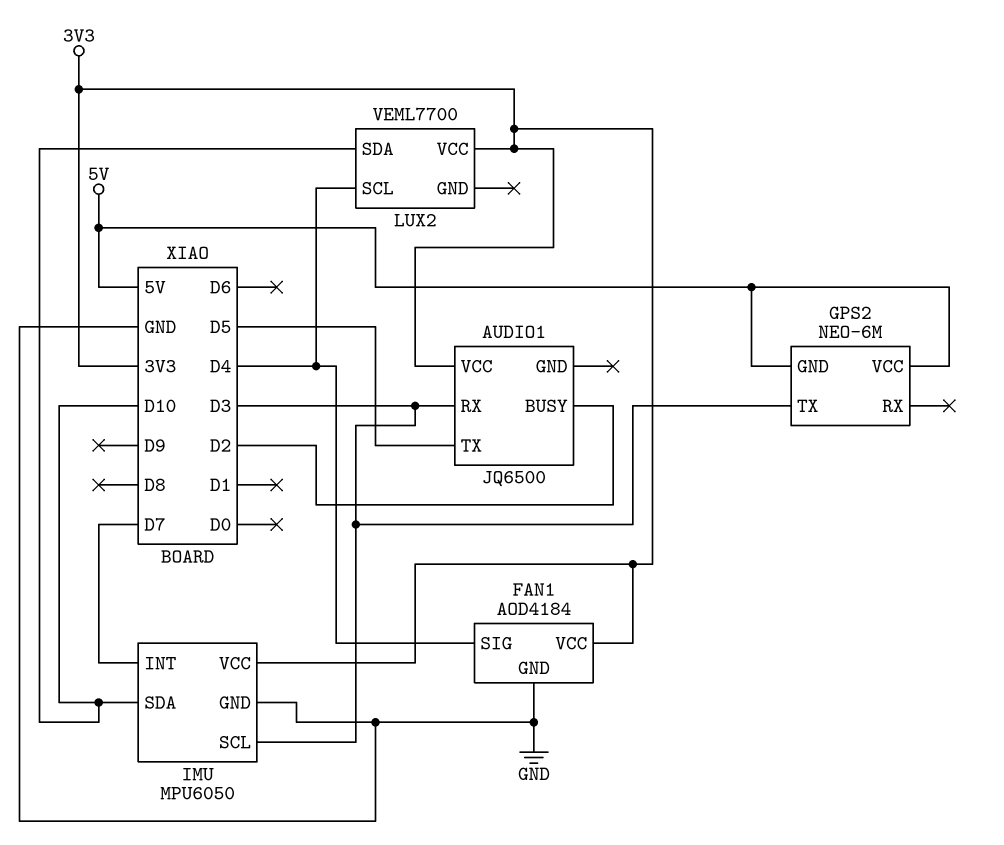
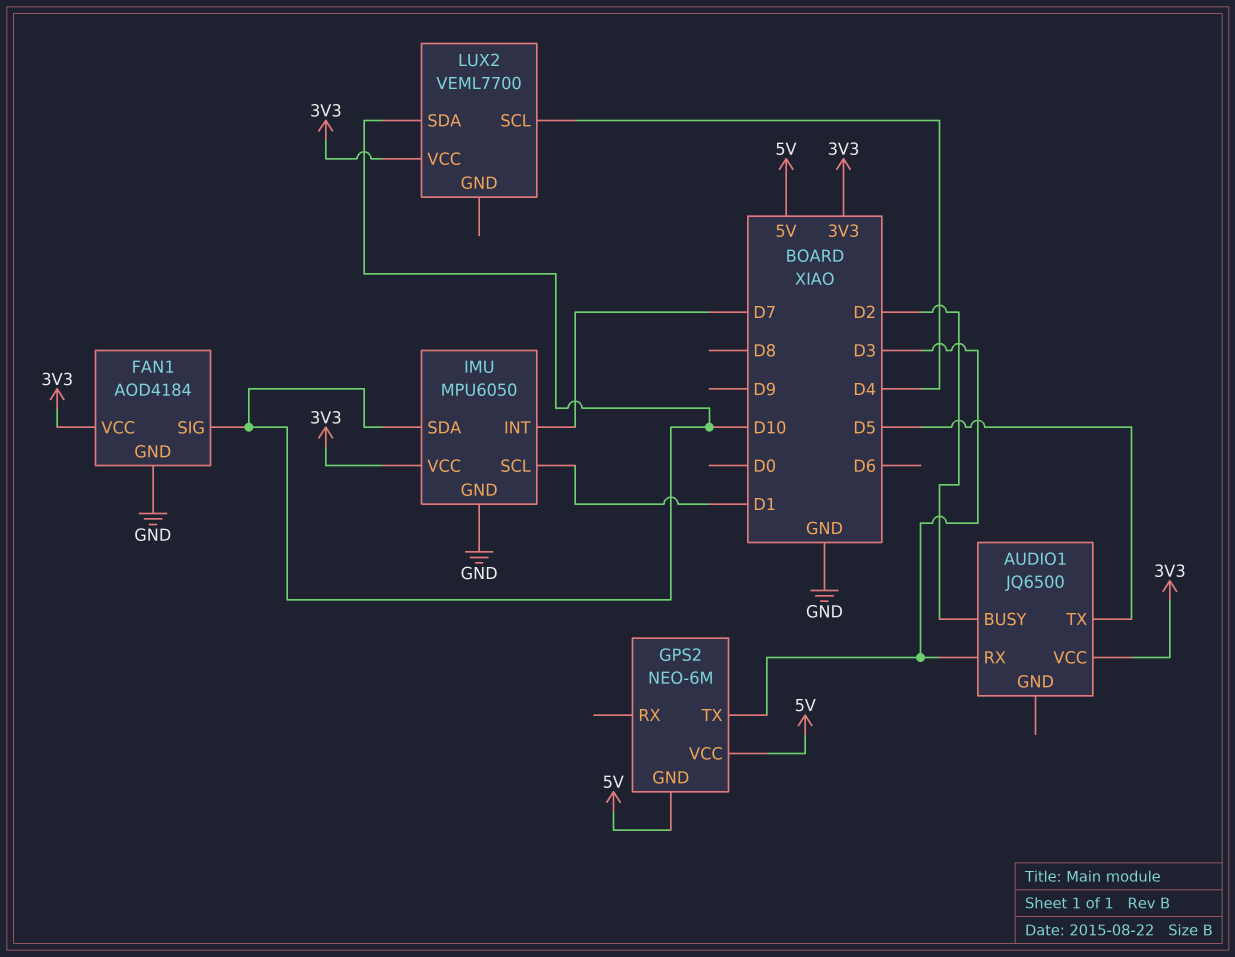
FAN1 pin SIG: D4 -> D10
IMU pin SCL: D3 -> D1

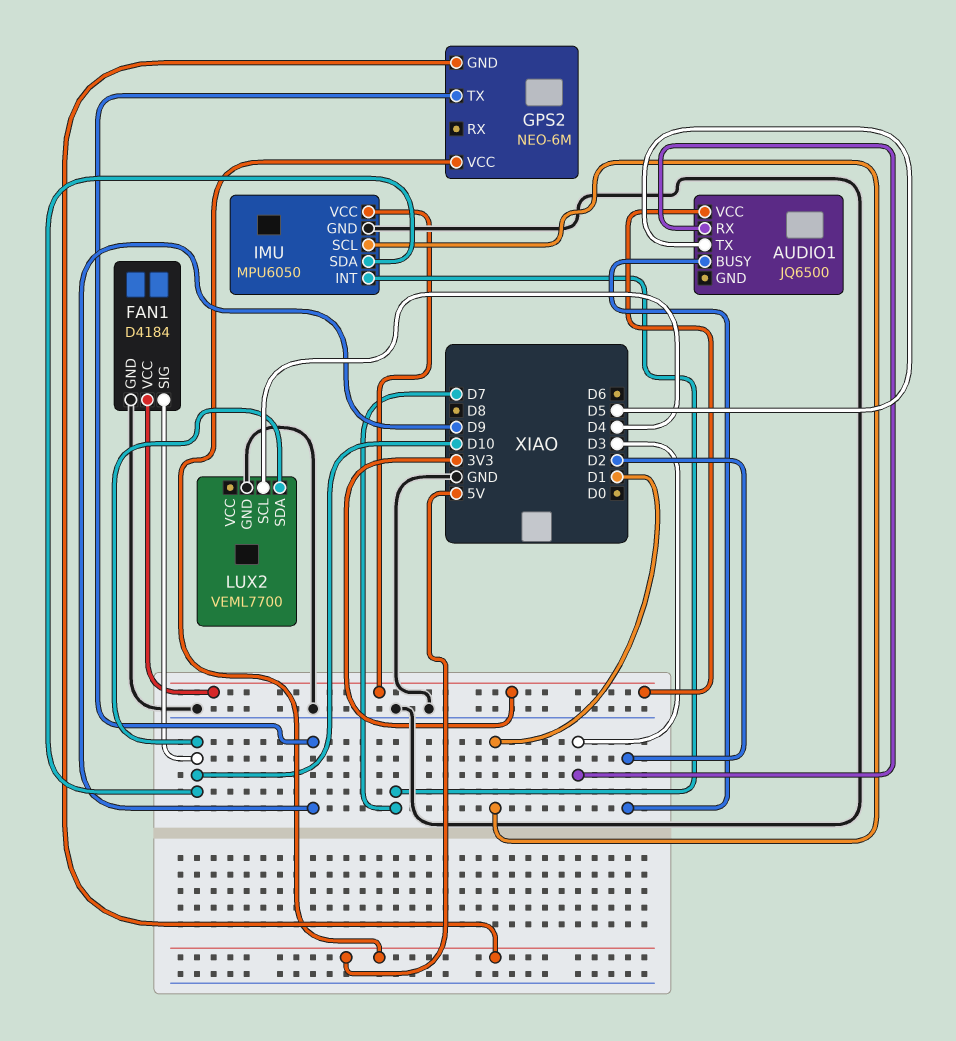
FAN1: AOD4184 -> D4184
GPS2 pin TX: D3 -> D9
LUX2 pin GND: none -> GND
LUX2 pin VCC: 3V3 -> none

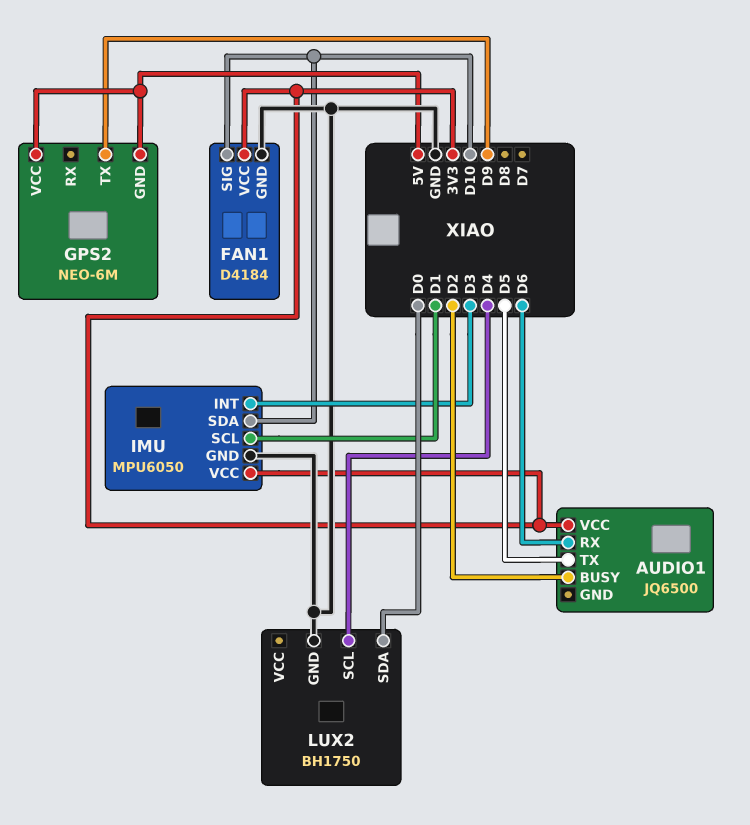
AUDIO1 pin RX: D3 -> D6
IMU pin INT: D7 -> D3
LUX2: VEML7700 -> BH1750
LUX2 pin SDA: D10 -> D0

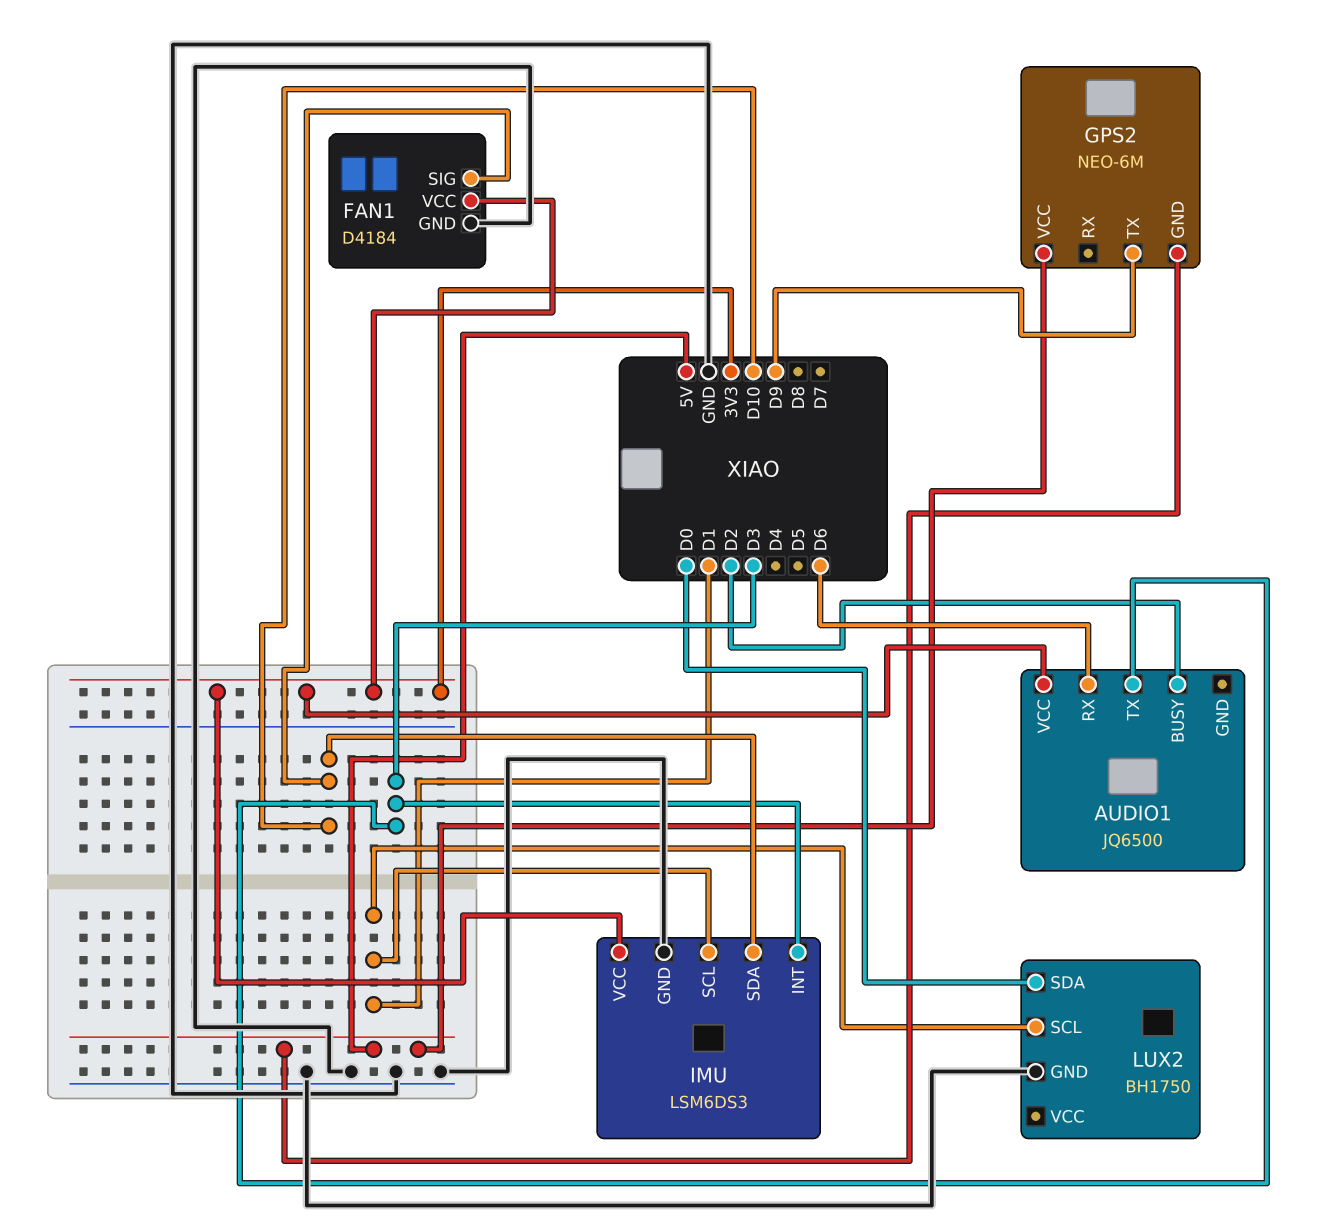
AUDIO1 pin TX: D5 -> D3
IMU: MPU6050 -> LSM6DS3
LUX2 pin SCL: D4 -> D1

